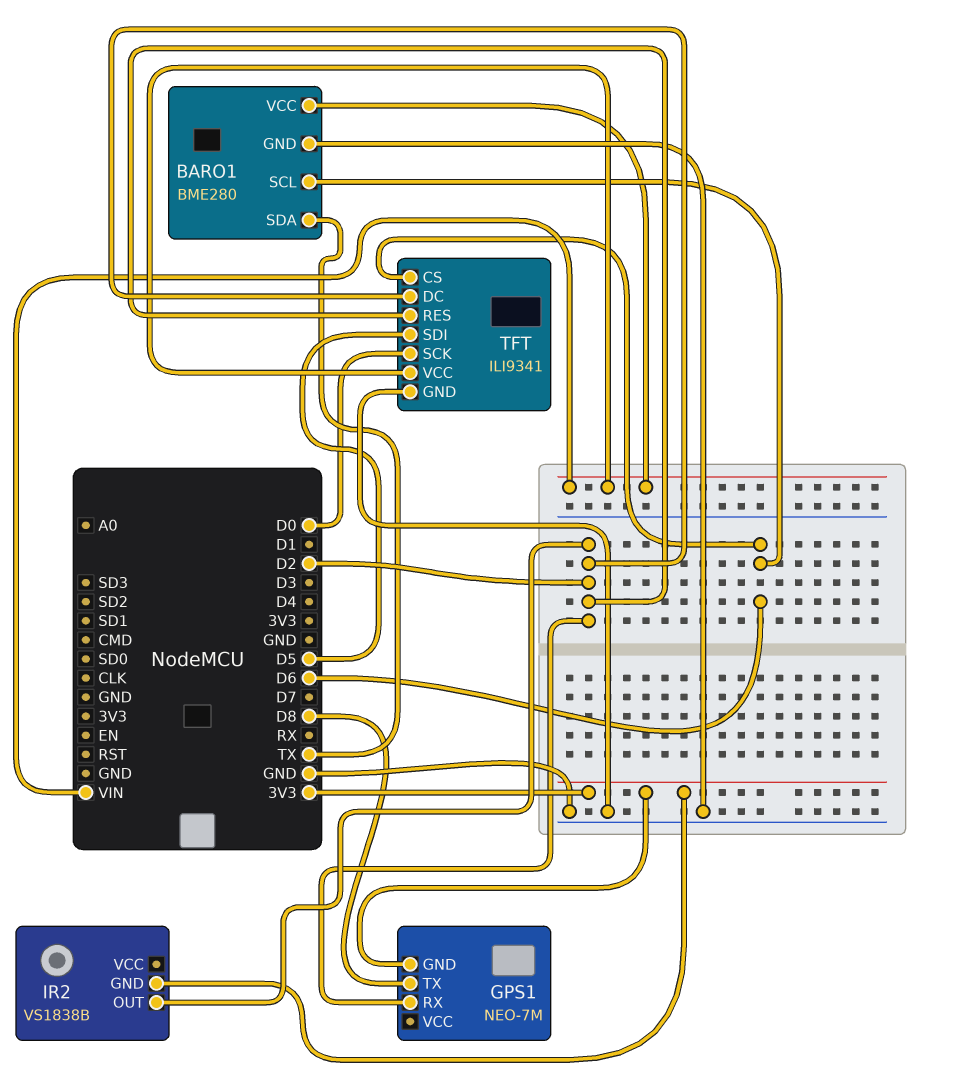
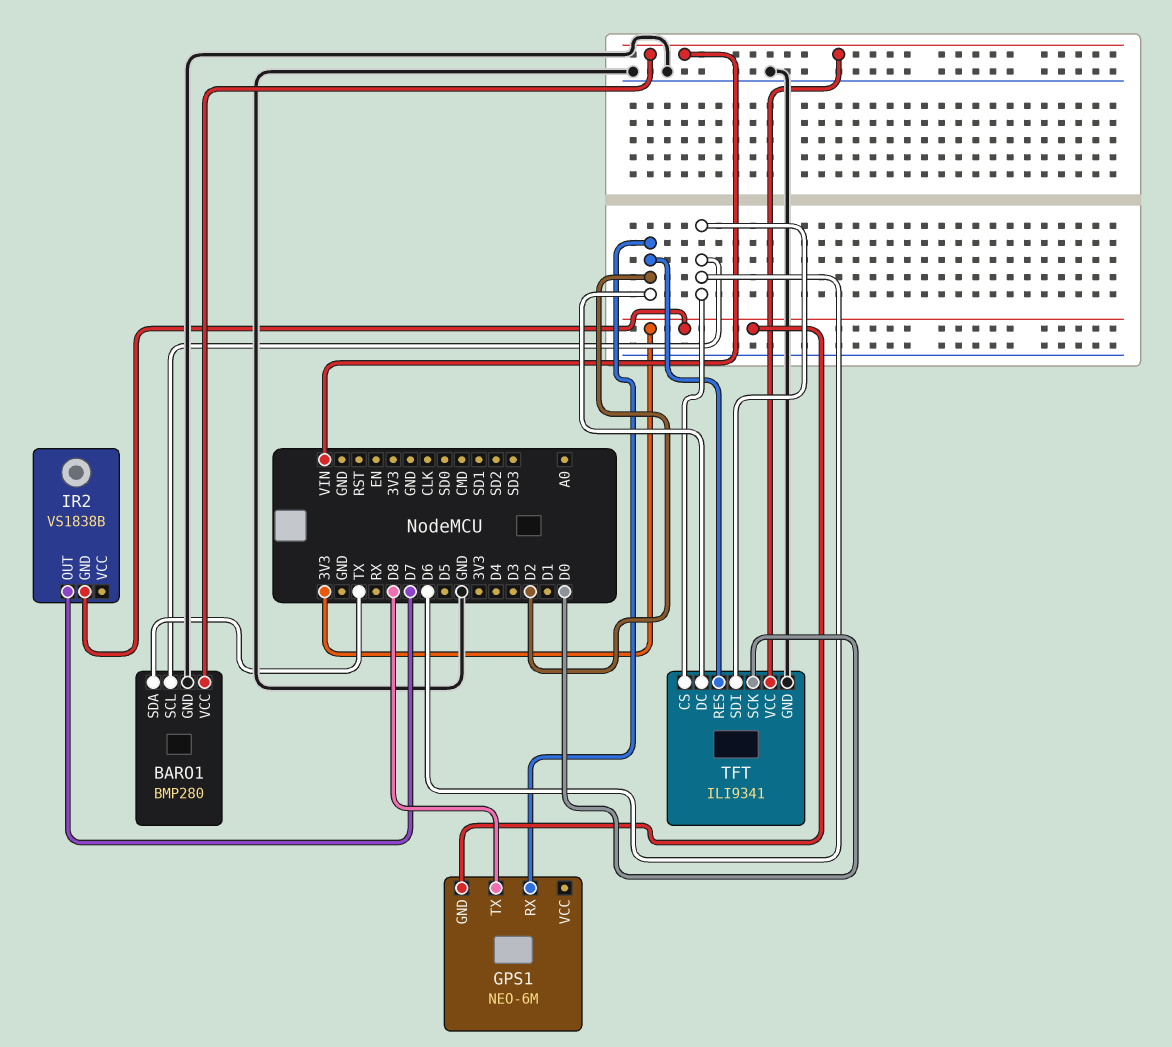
BARO1: BME280 -> BMP280
GPS1: NEO-7M -> NEO-6M
IR2 pin OUT: D2 -> D7
TFT pin SDI: D5 -> D6

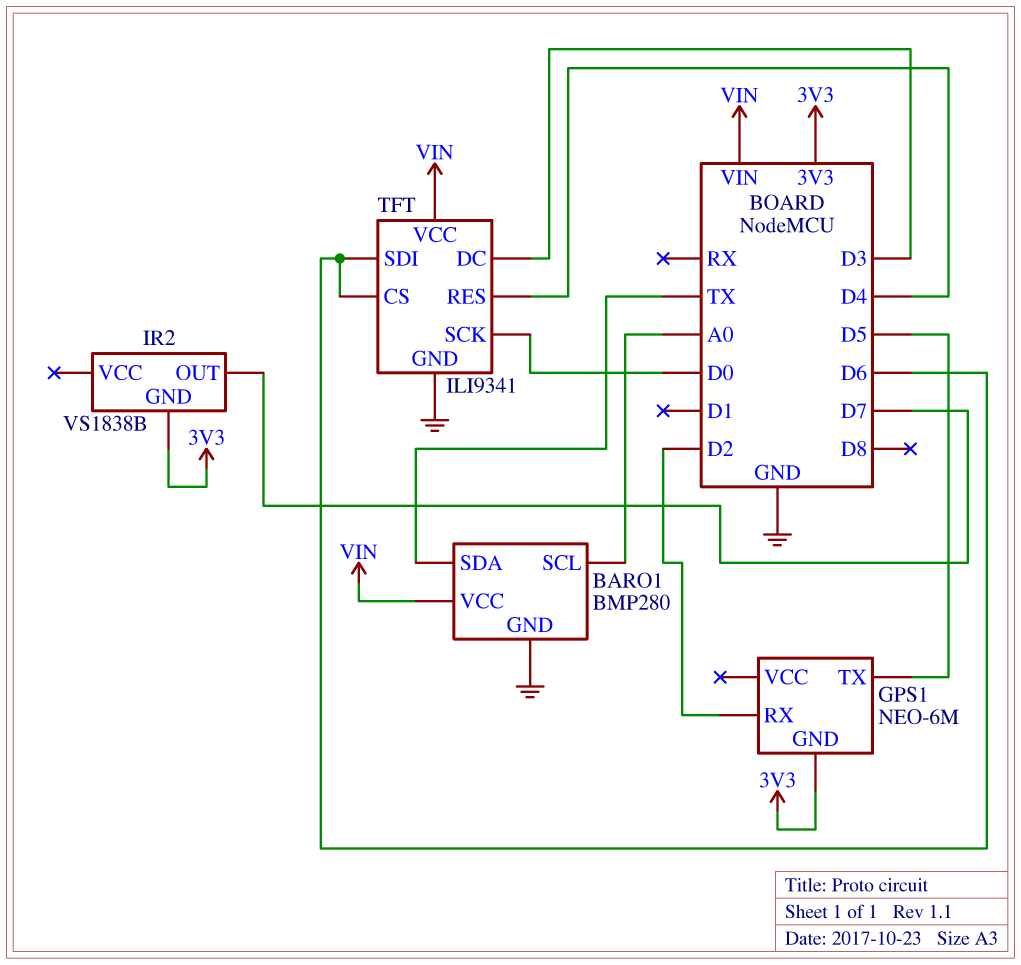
BARO1 pin SCL: D6 -> A0
GPS1 pin TX: D8 -> D5
TFT pin DC: D2 -> D3
TFT pin RES: D2 -> D4

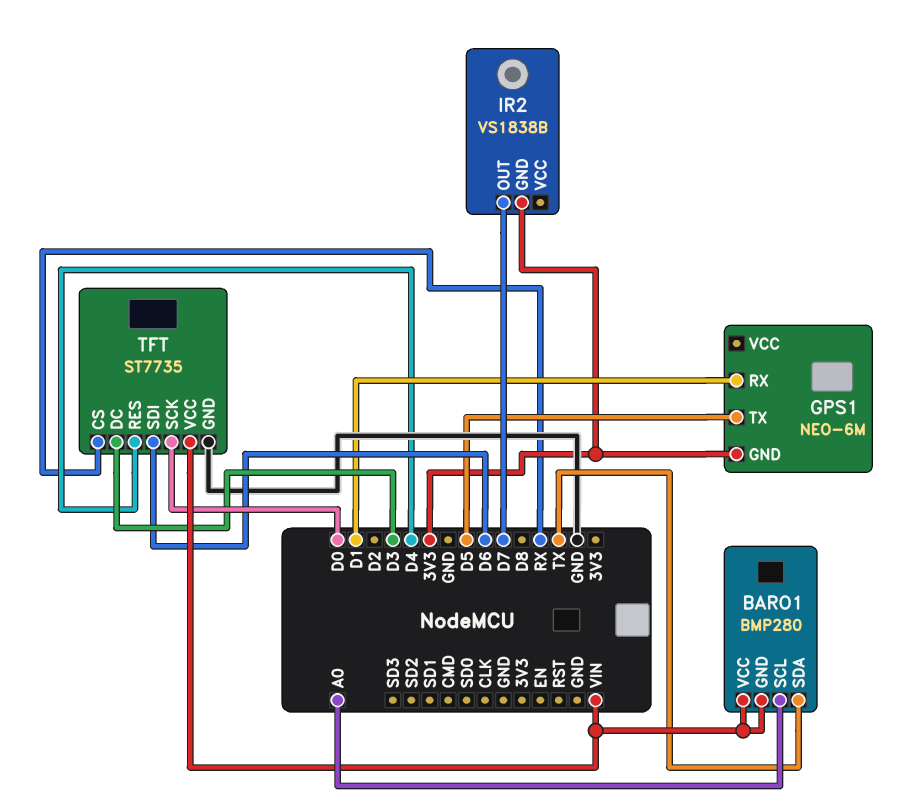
BARO1 pin GND: GND -> VIN
GPS1 pin RX: D2 -> D1
TFT: ILI9341 -> ST7735
TFT pin CS: D6 -> RX

